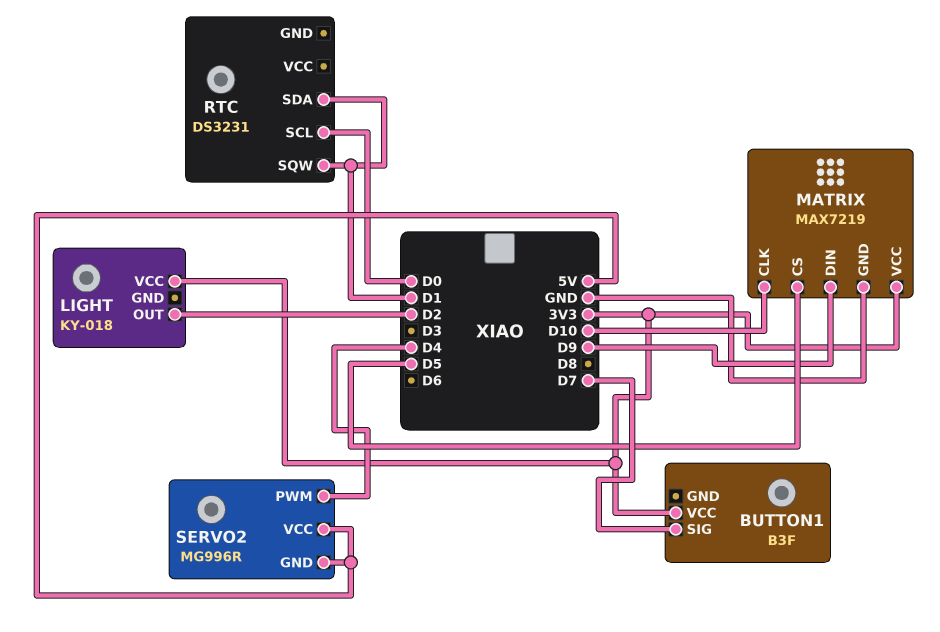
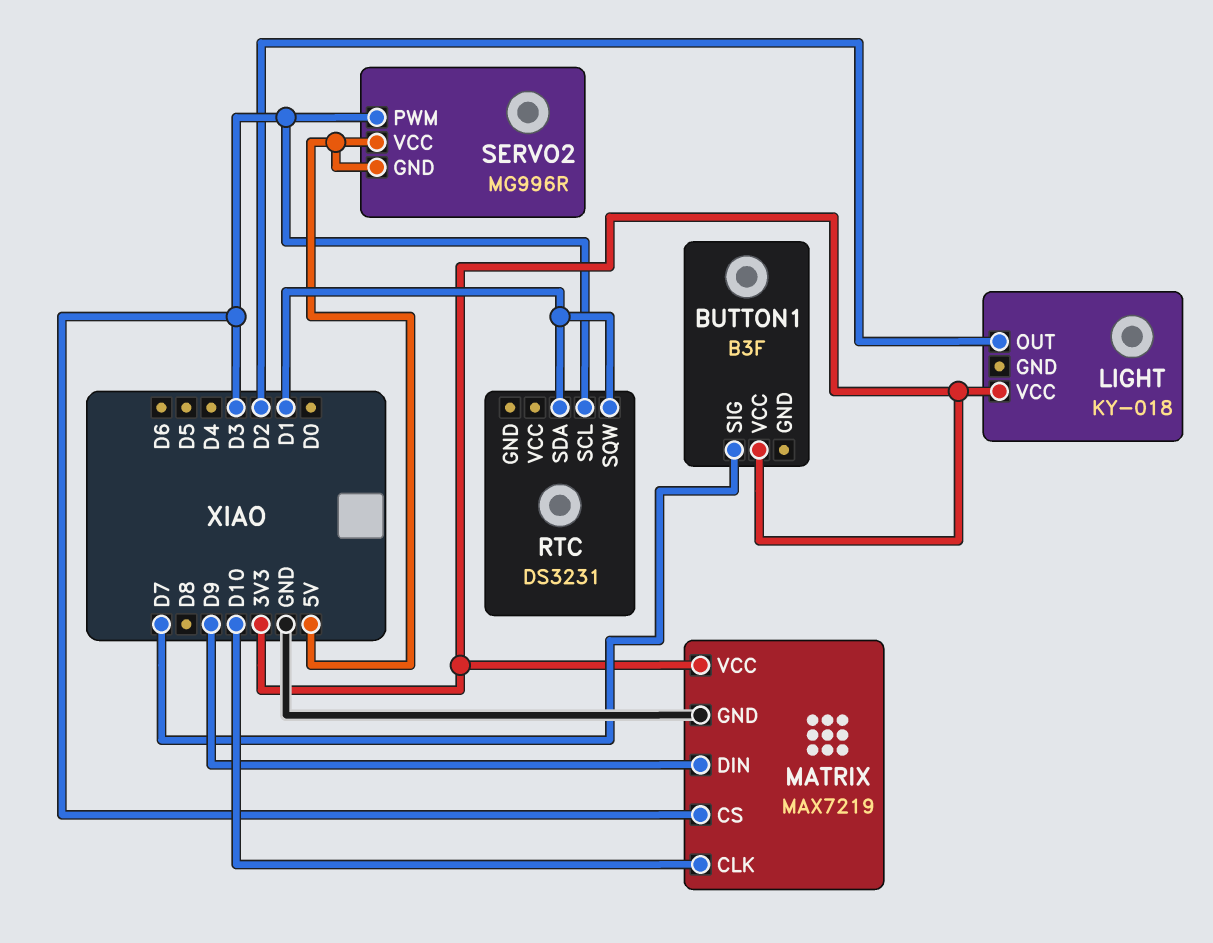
MATRIX pin CS: D5 -> D3
RTC pin SCL: D0 -> D3
SERVO2 pin PWM: D4 -> D3

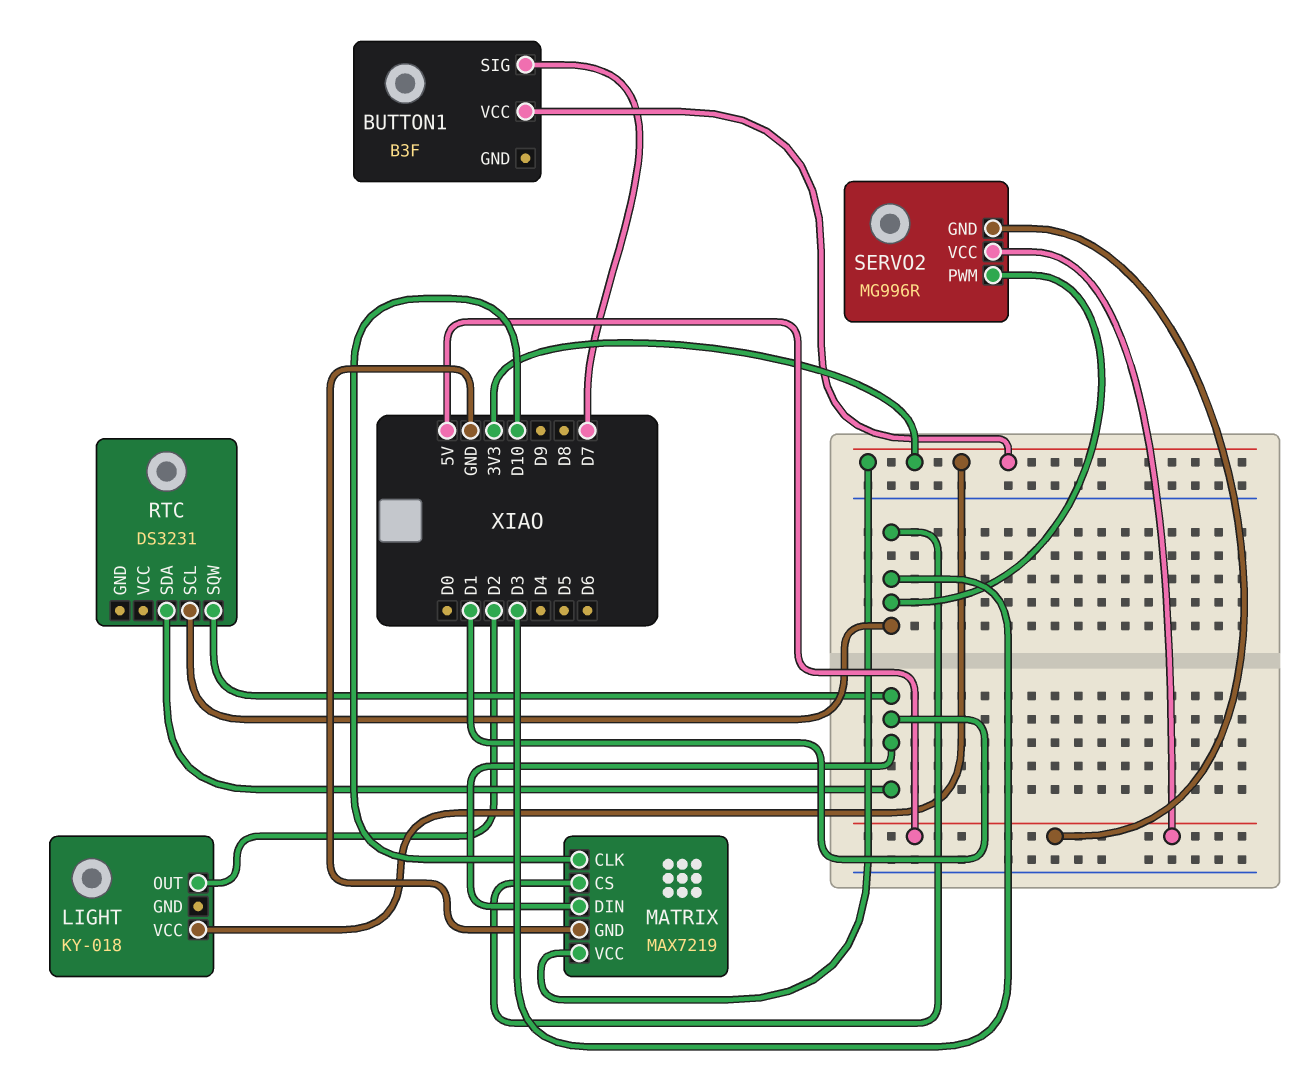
MATRIX pin DIN: D9 -> D1

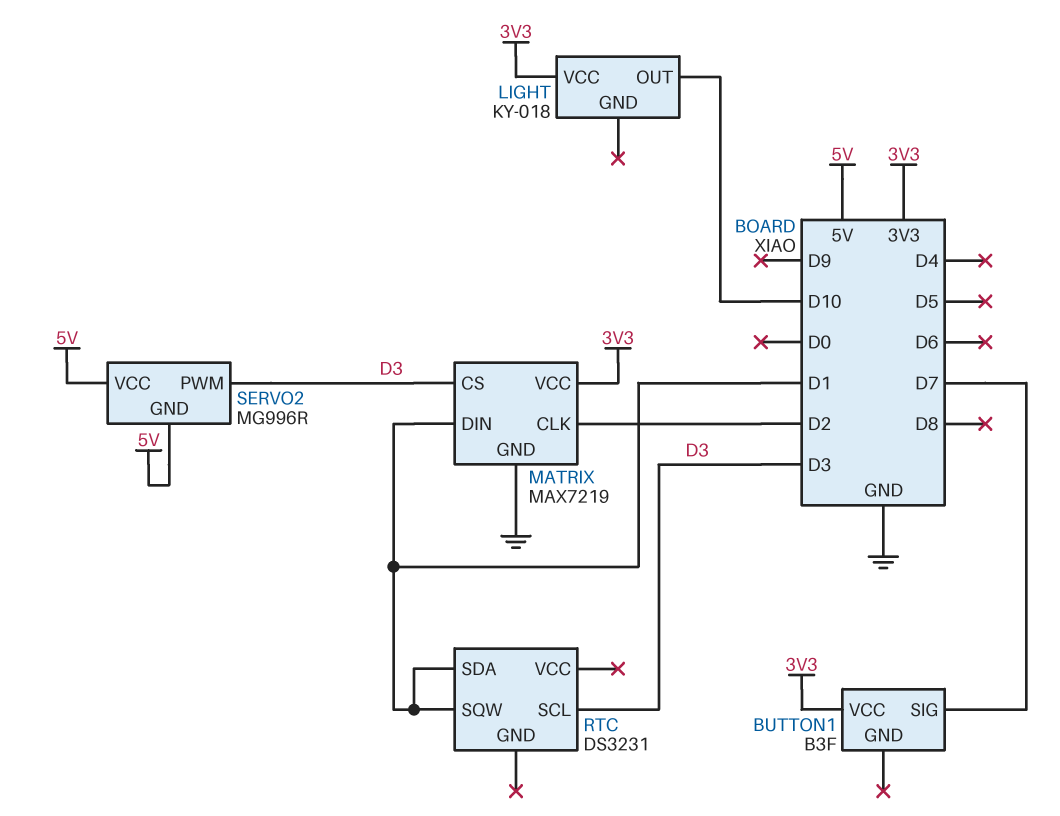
LIGHT pin OUT: D2 -> D10
MATRIX pin CLK: D10 -> D2

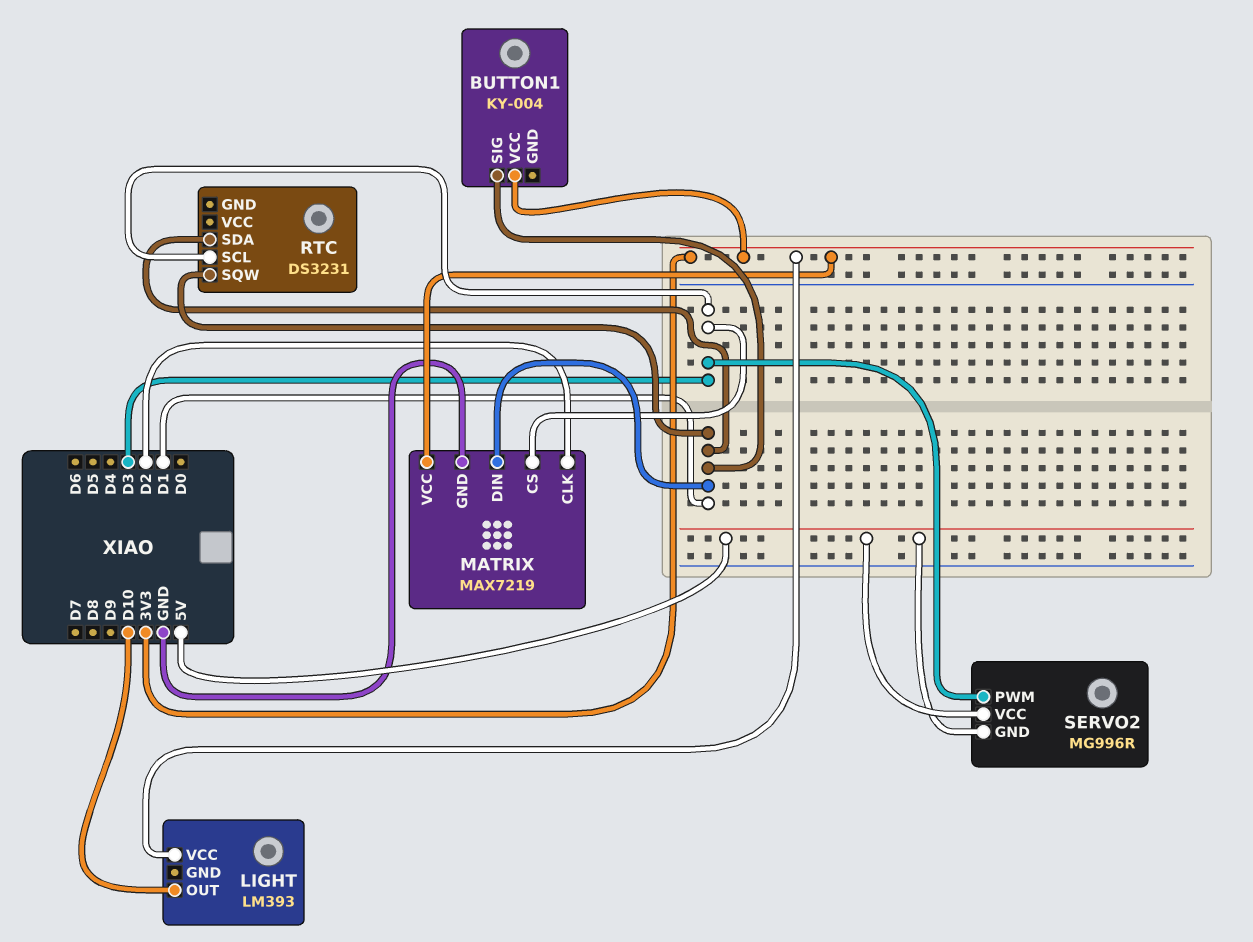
BUTTON1: B3F -> KY-004
BUTTON1 pin SIG: D7 -> D1
LIGHT: KY-018 -> LM393

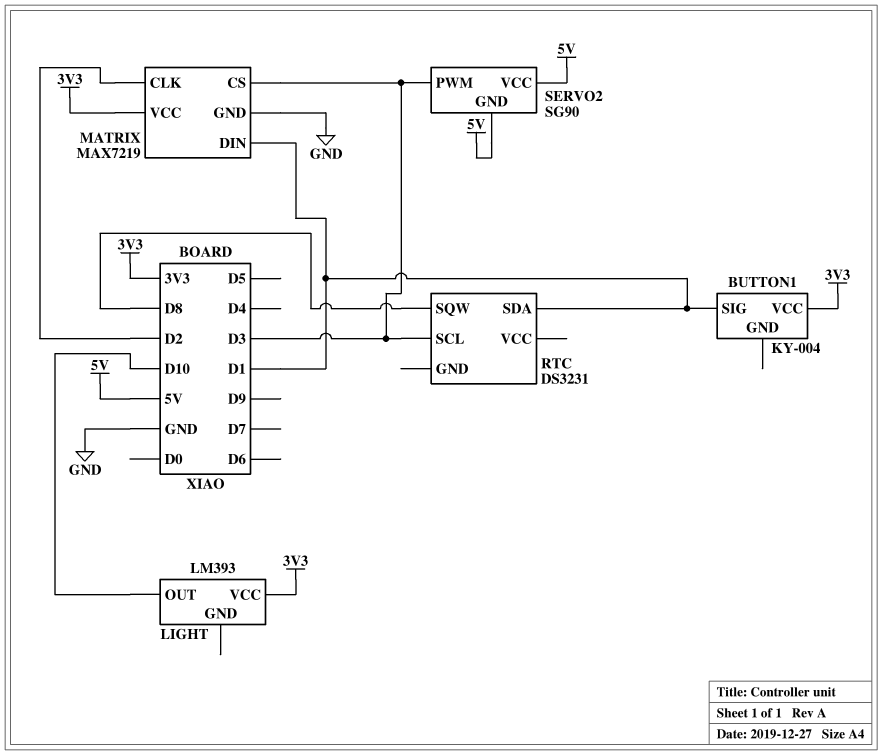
RTC pin SQW: D1 -> D8
SERVO2: MG996R -> SG90

